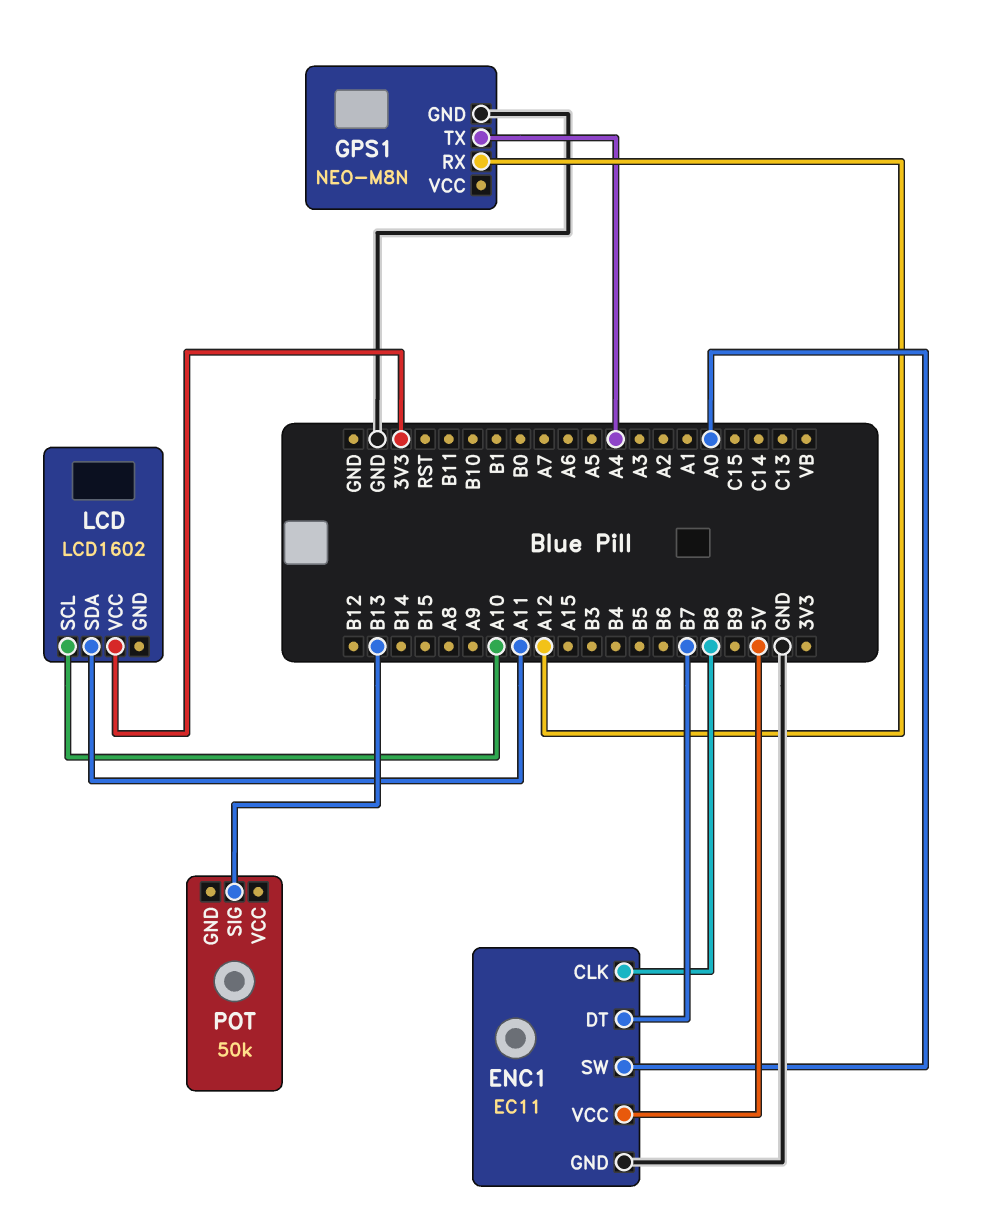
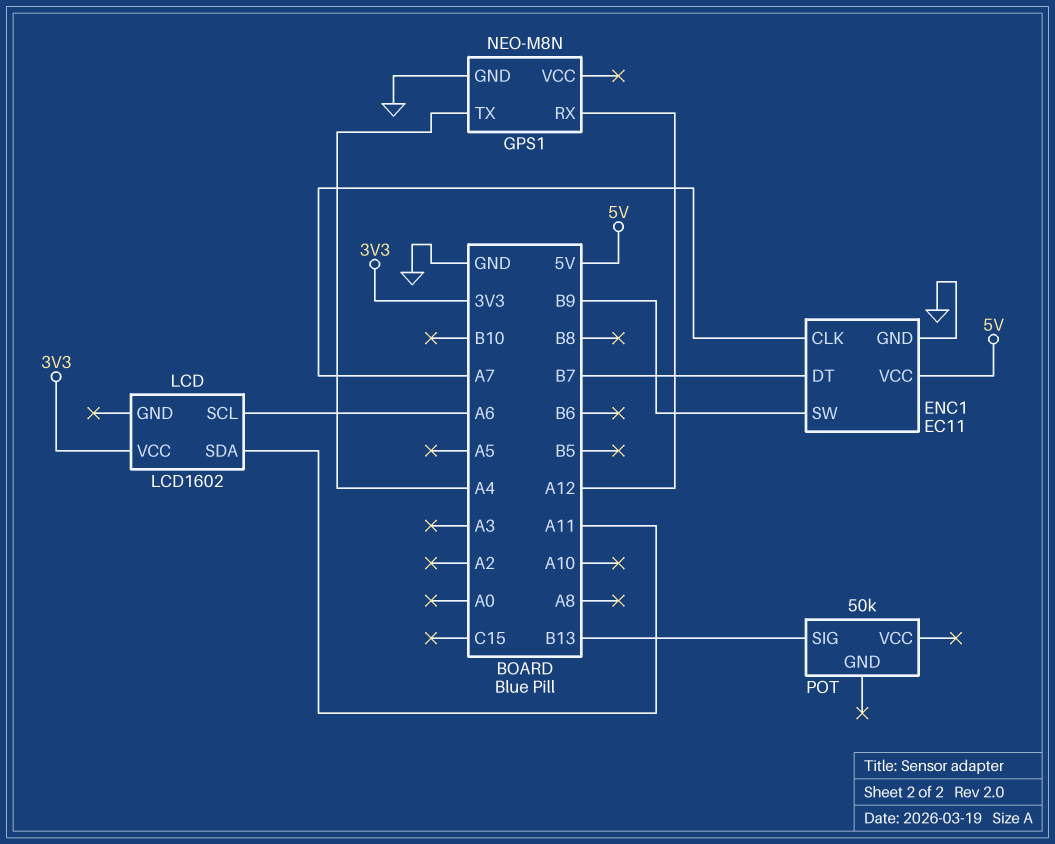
ENC1 pin CLK: B8 -> A7
ENC1 pin SW: A0 -> B9
LCD pin SCL: A10 -> A6

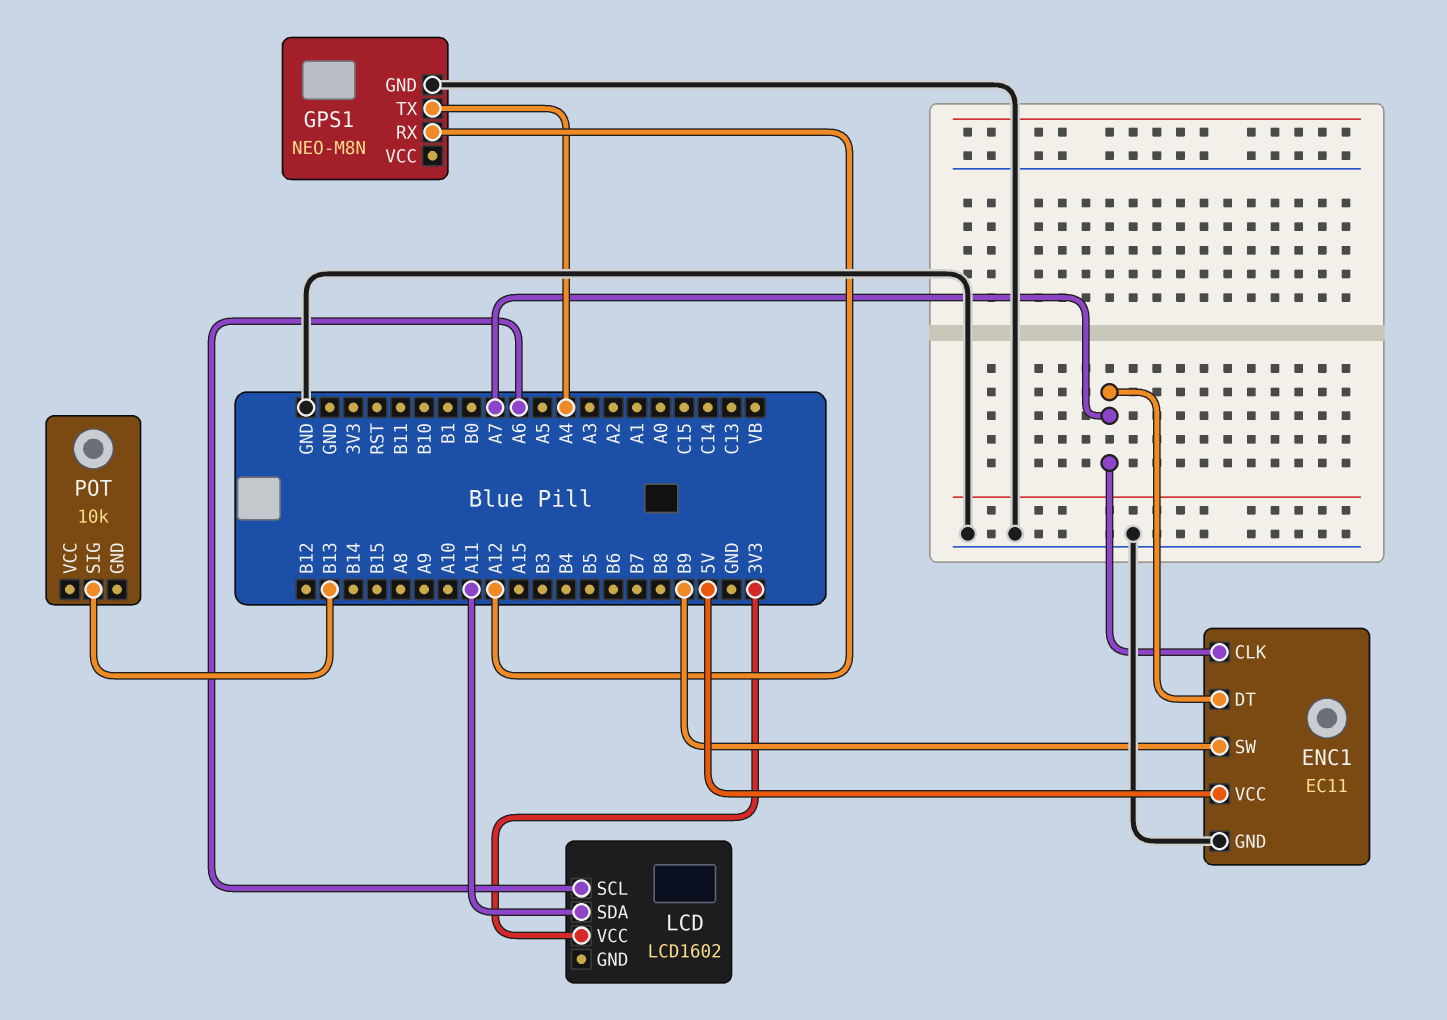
ENC1 pin DT: B7 -> A7
POT: 50k -> 10k

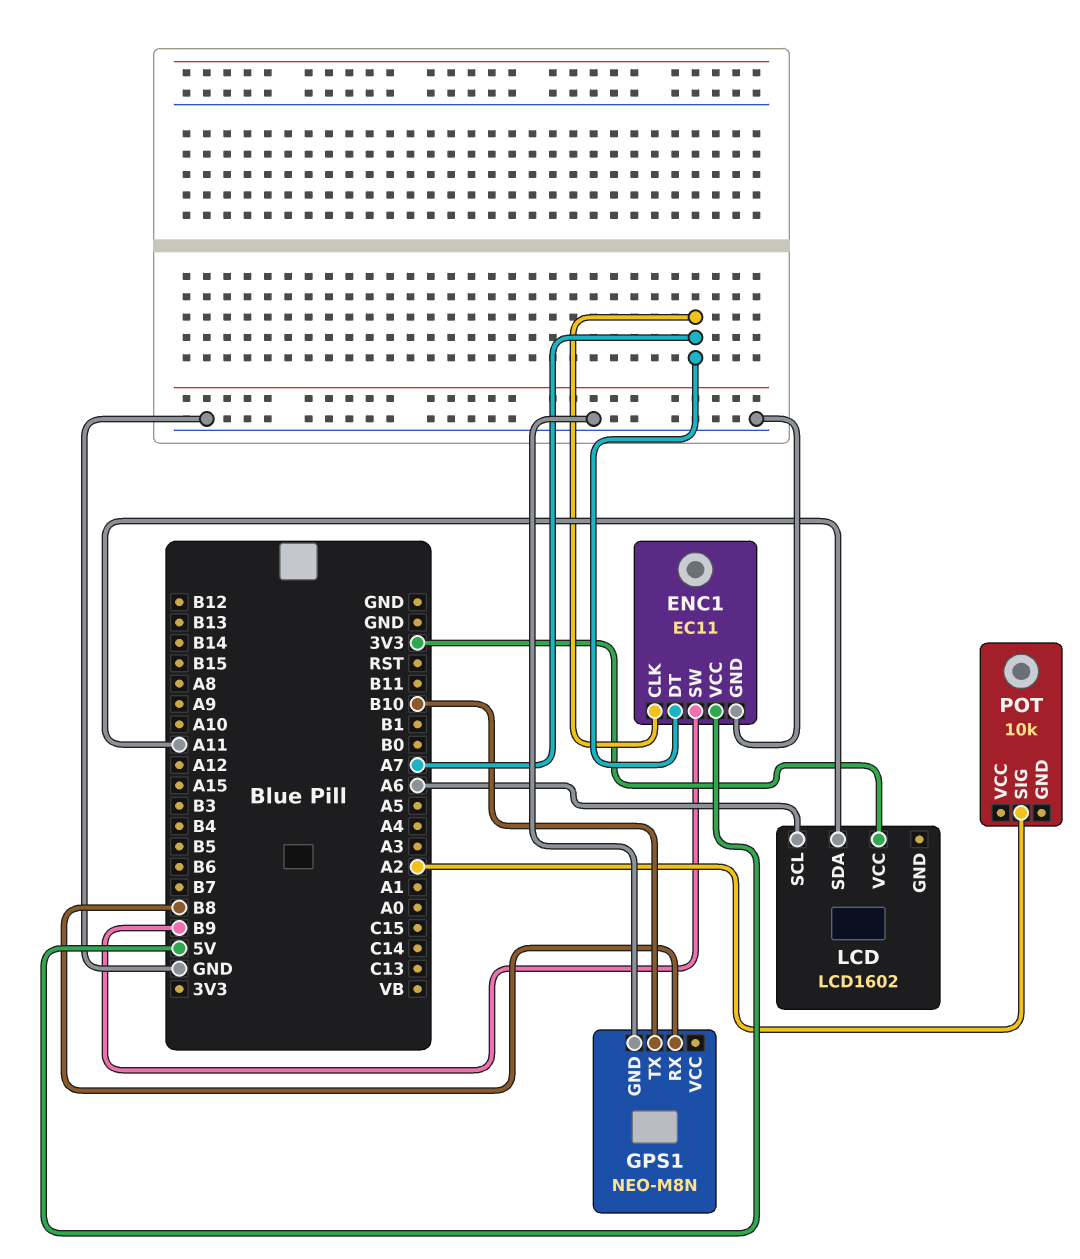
GPS1 pin RX: A12 -> B8
GPS1 pin TX: A4 -> B10
POT pin SIG: B13 -> A2

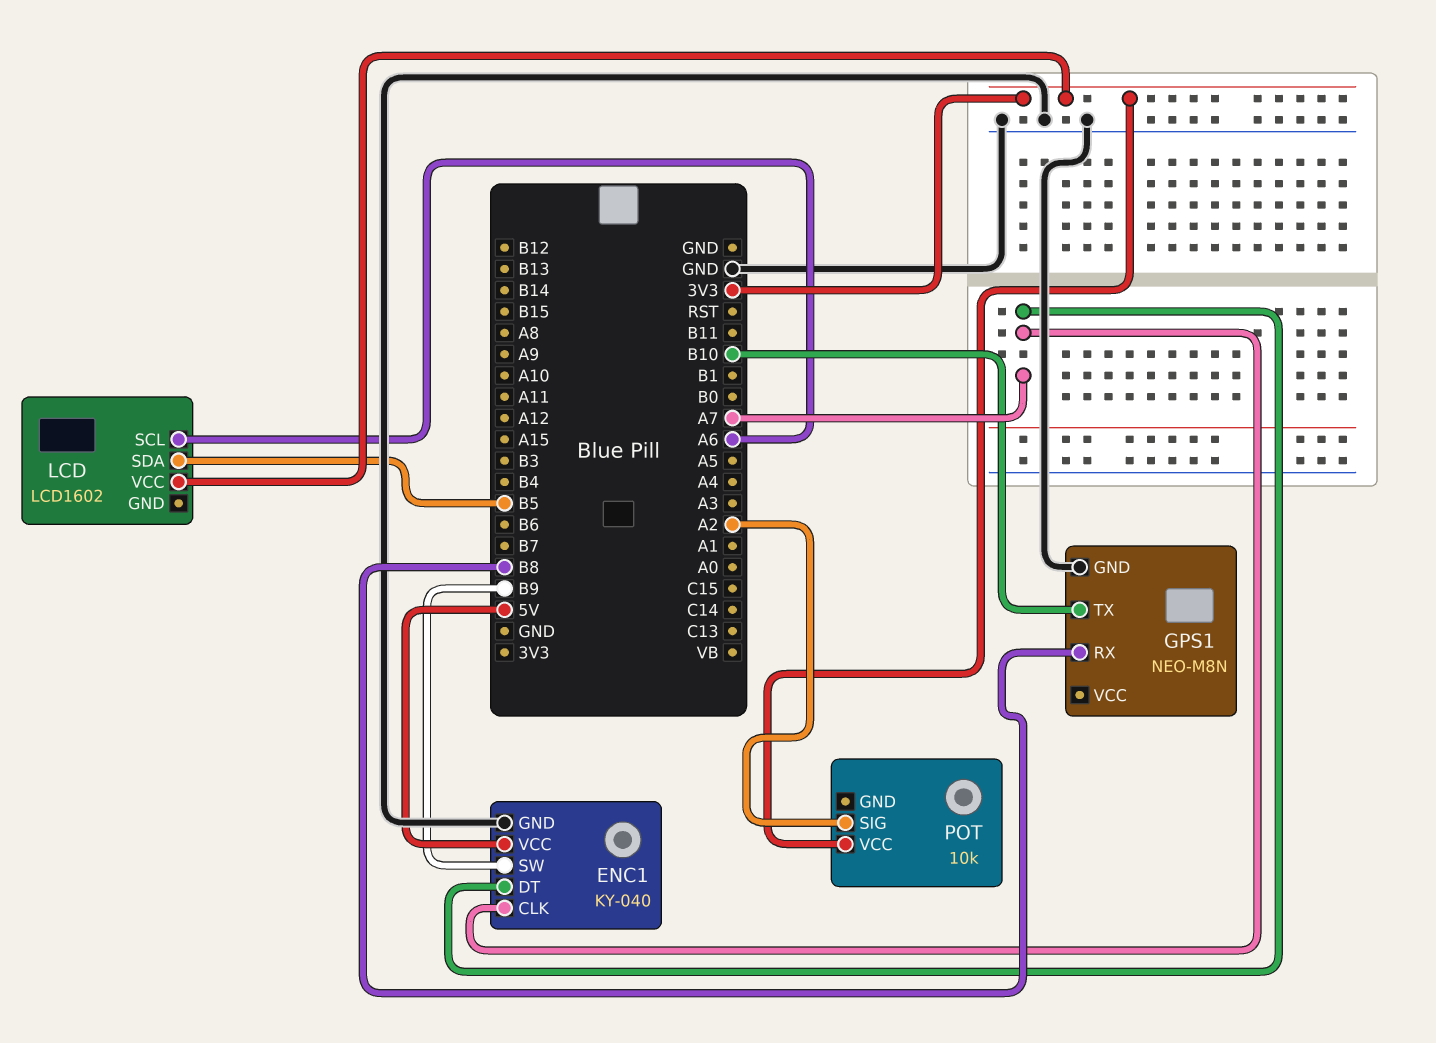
ENC1: EC11 -> KY-040
LCD pin SDA: A11 -> B5
POT pin VCC: none -> 3V3

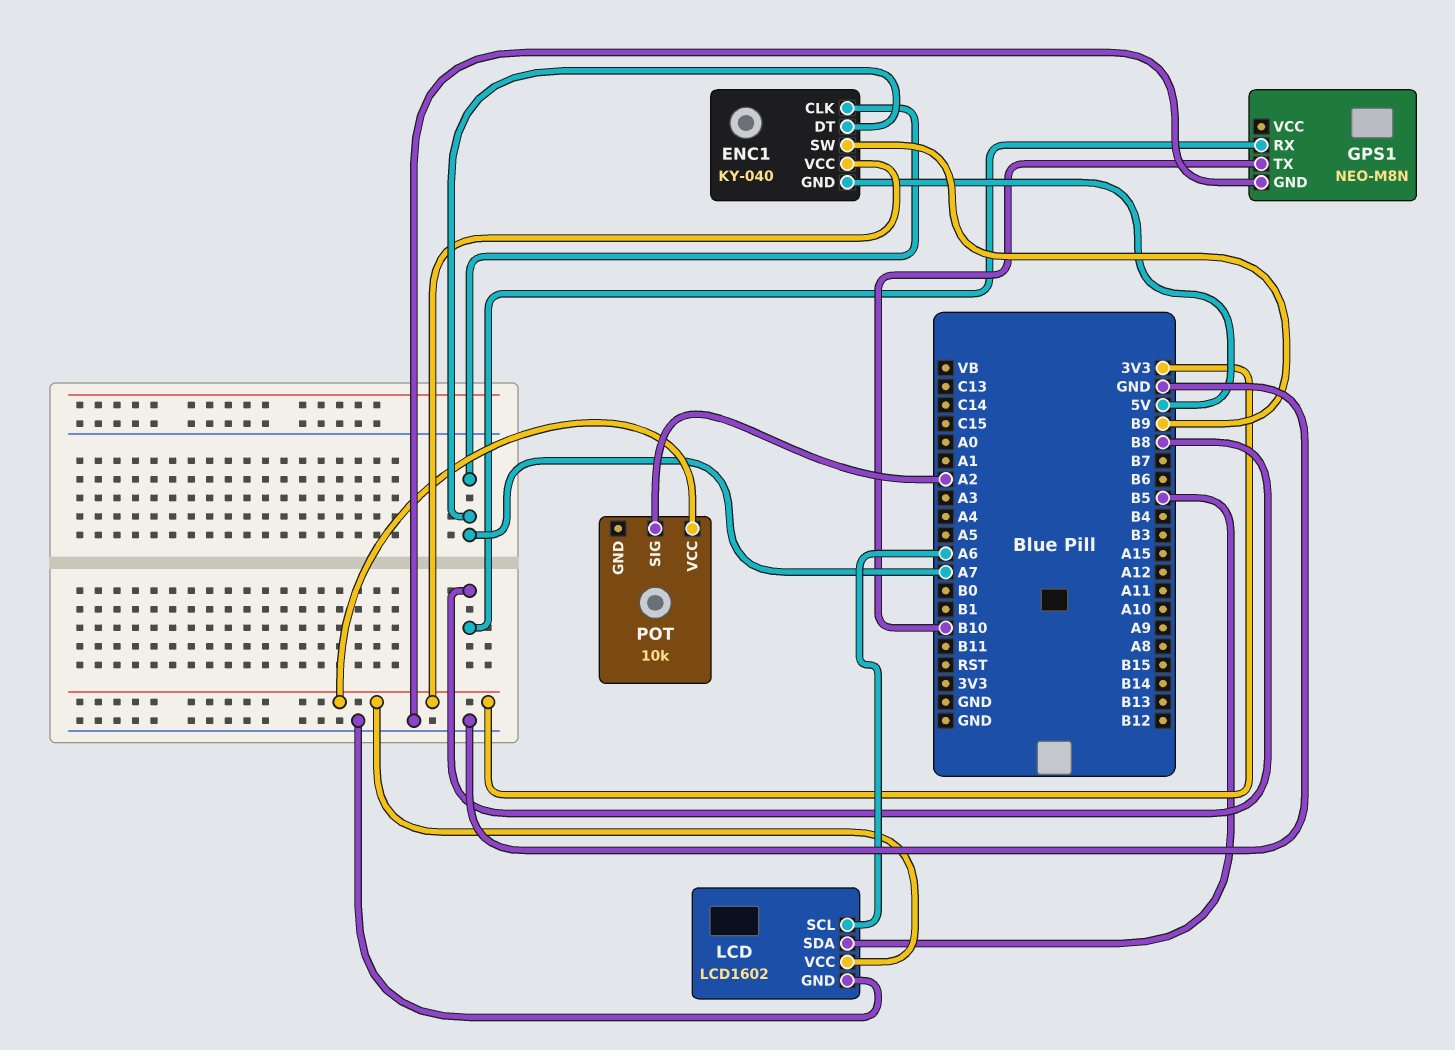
ENC1 pin GND: GND -> 5V
ENC1 pin VCC: 5V -> 3V3
LCD pin GND: none -> GND

